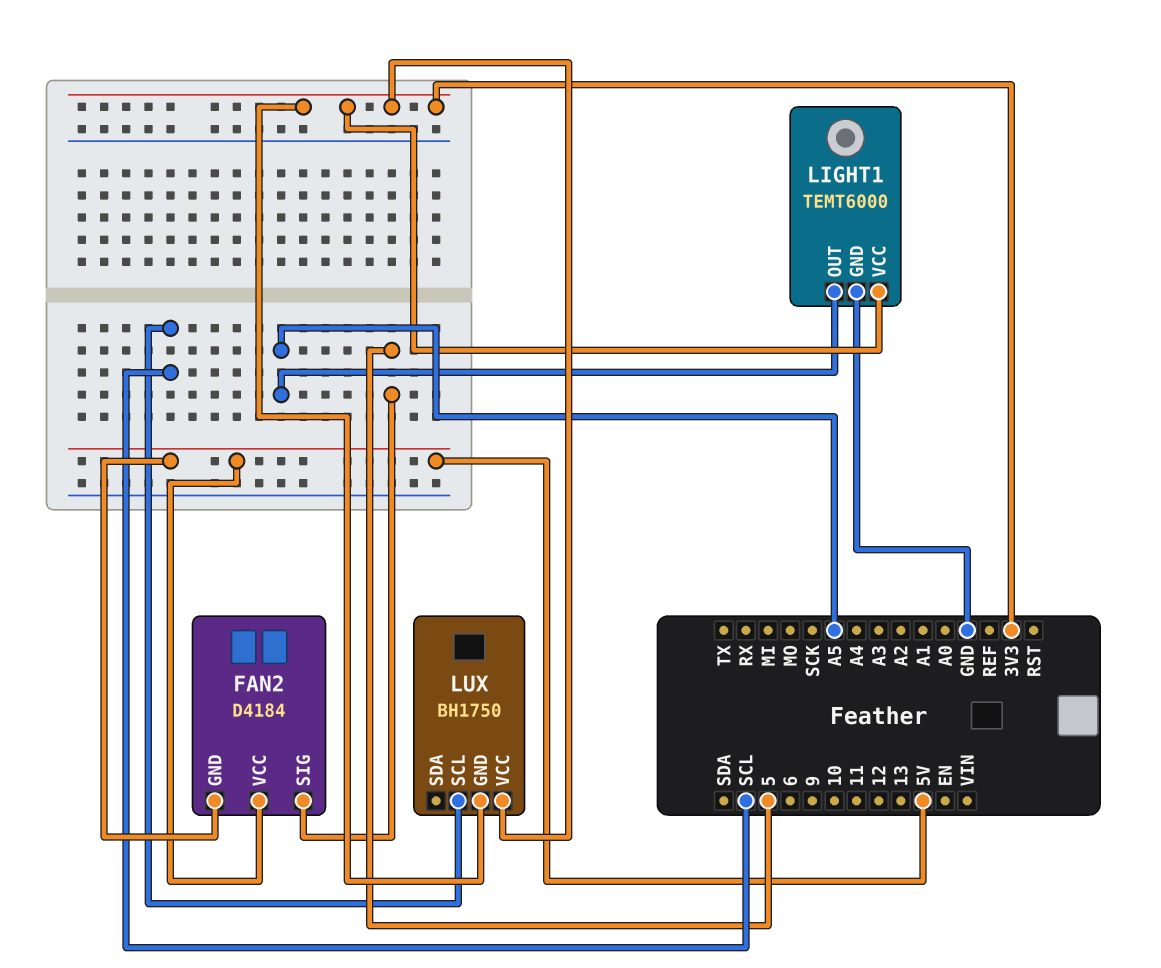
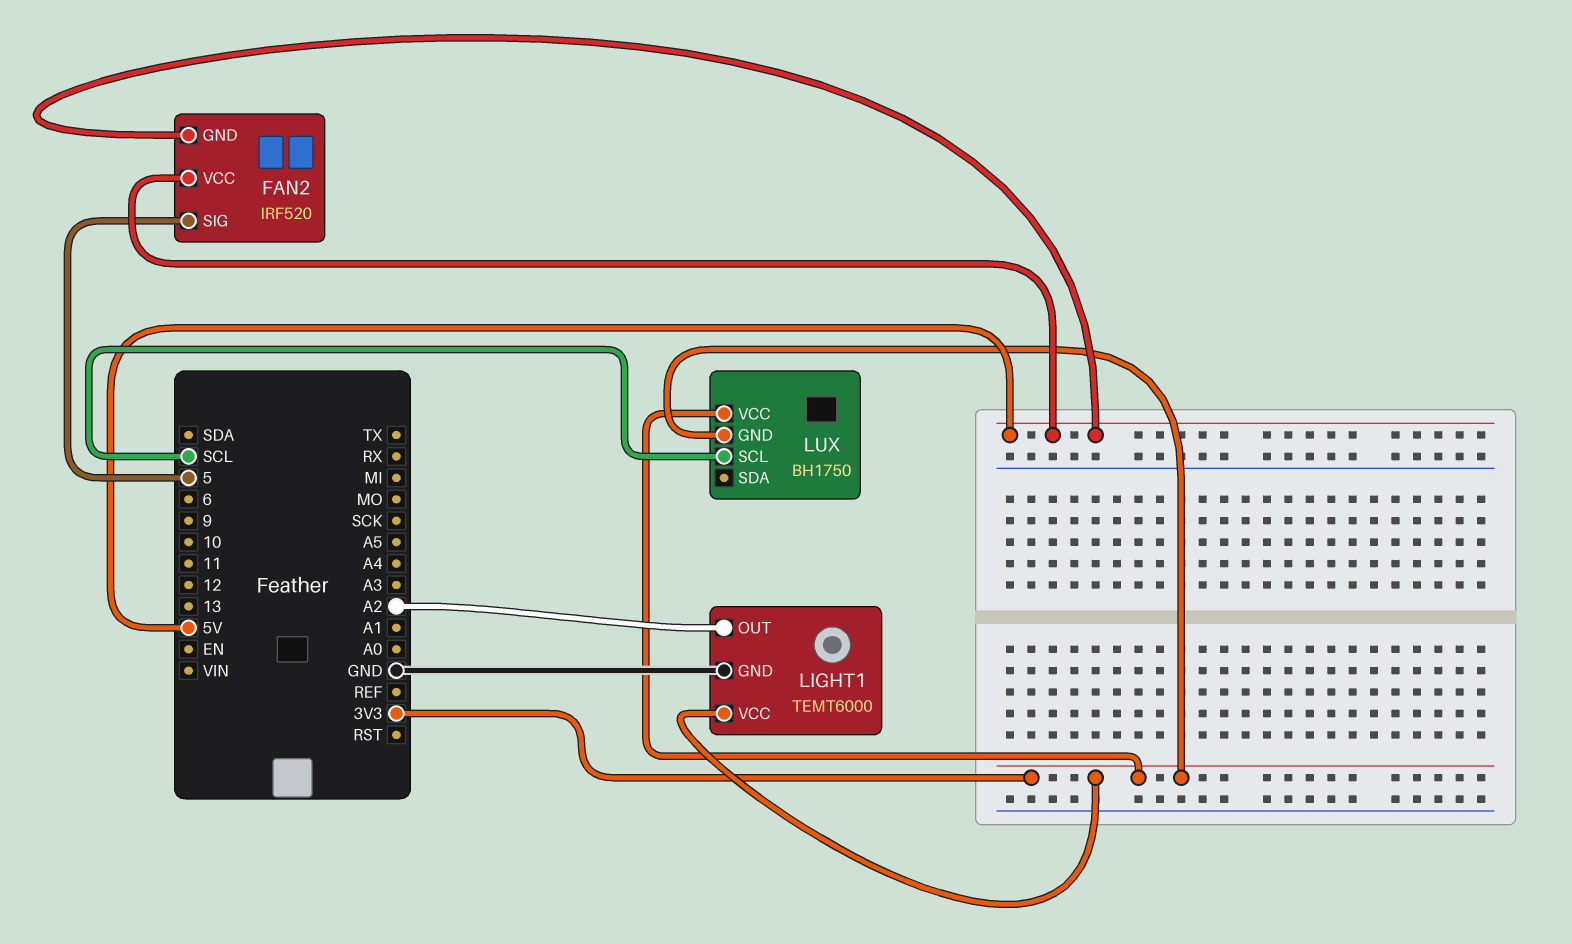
FAN2: D4184 -> IRF520
LIGHT1 pin OUT: A5 -> A2

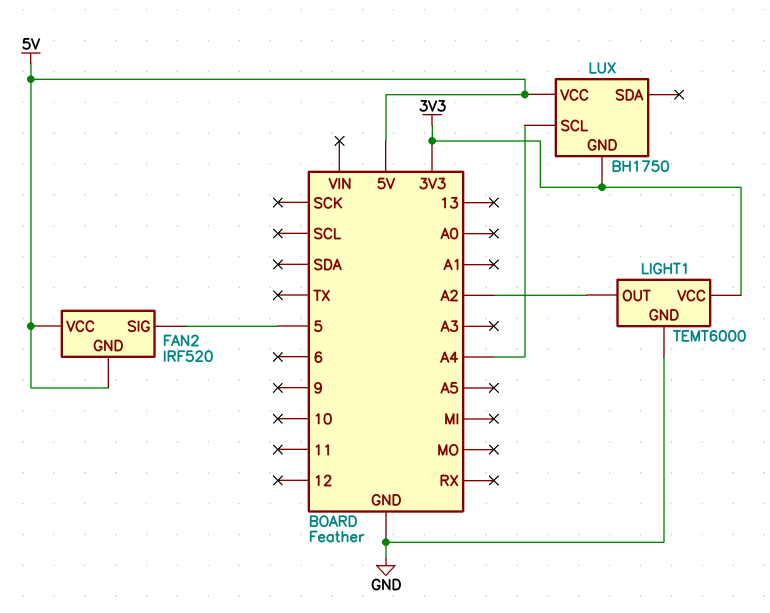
LUX pin SCL: SCL -> A4
LUX pin VCC: 3V3 -> 5V

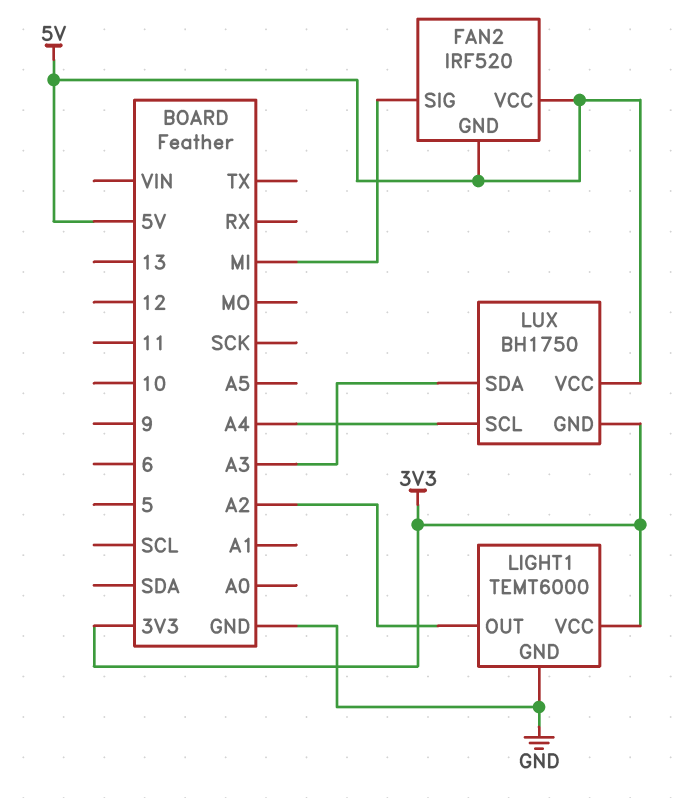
FAN2 pin SIG: 5 -> MI
LUX pin SDA: none -> A3

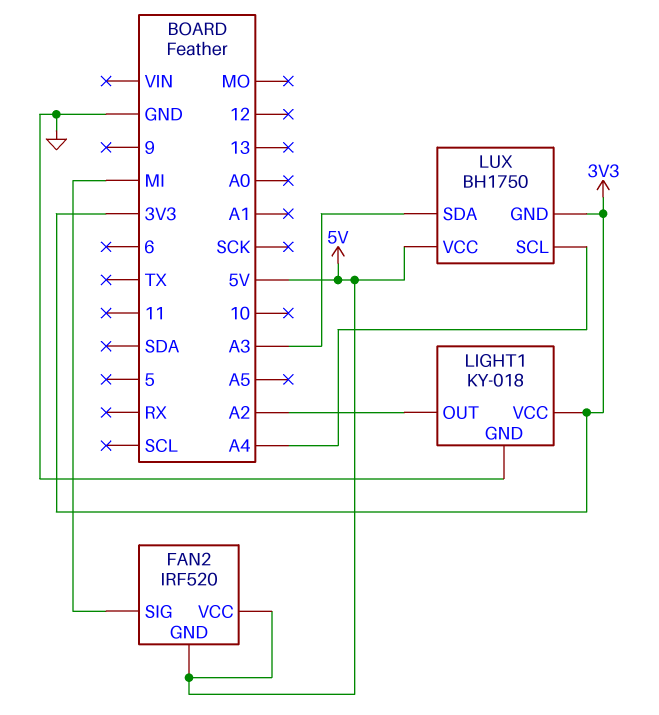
LIGHT1: TEMT6000 -> KY-018

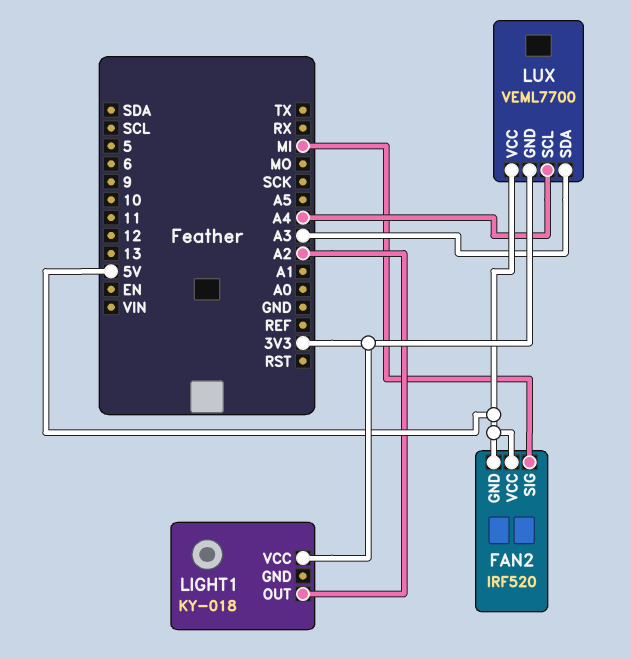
LIGHT1 pin GND: GND -> none
LUX: BH1750 -> VEML7700

